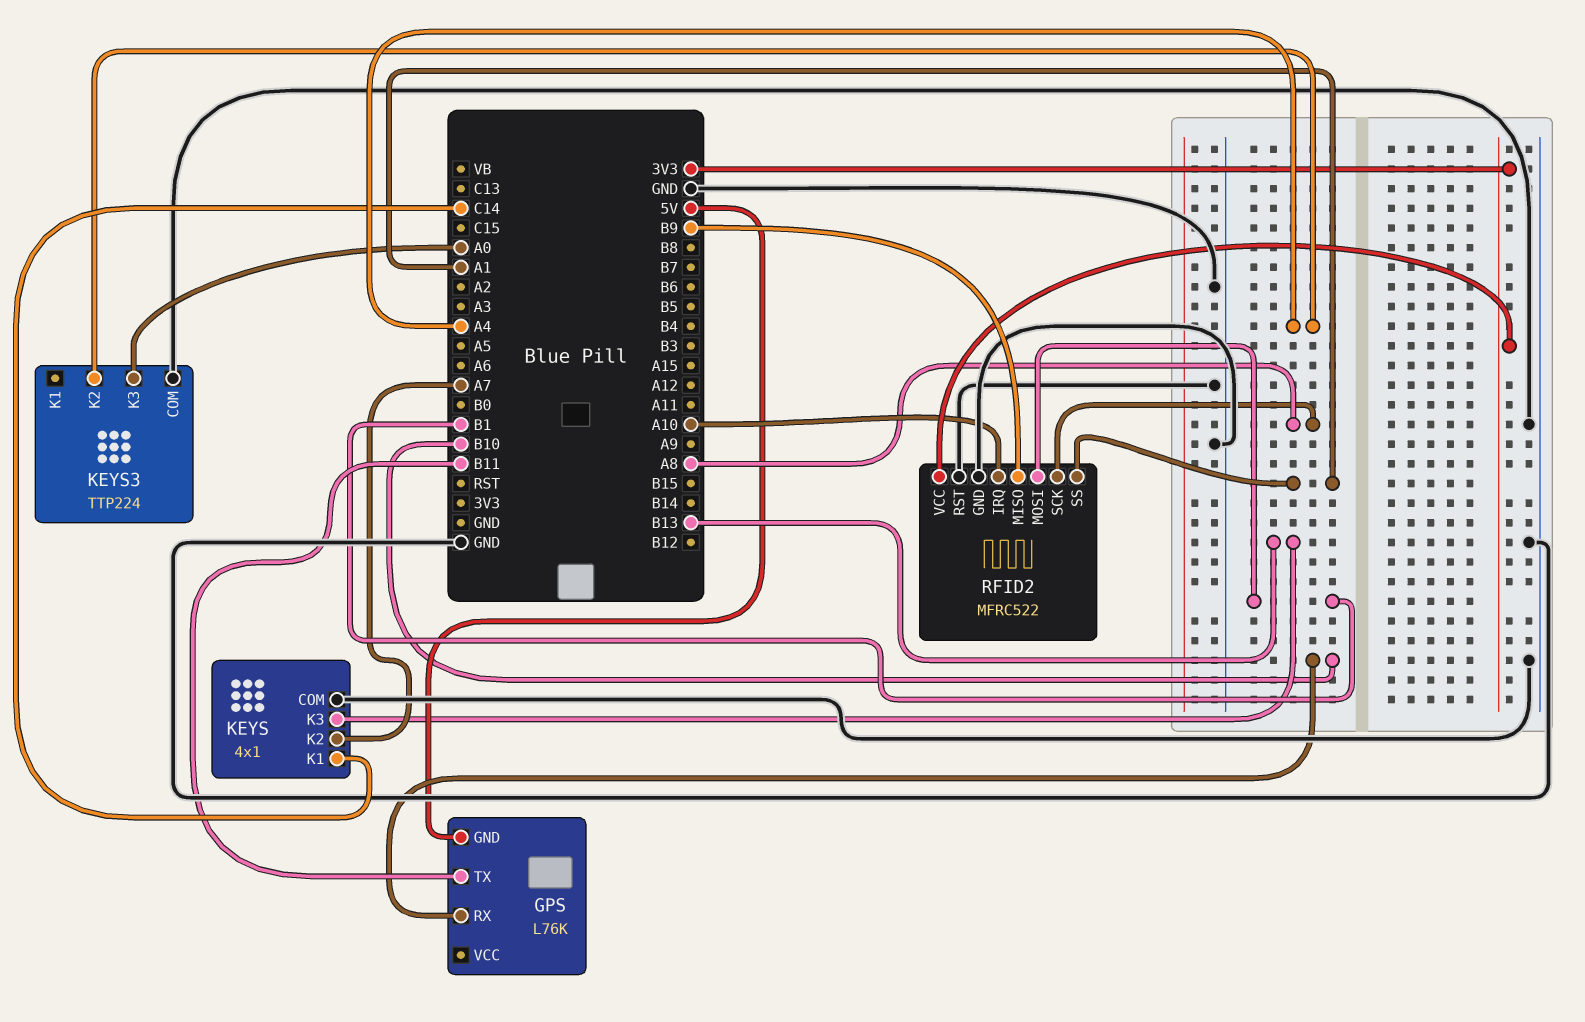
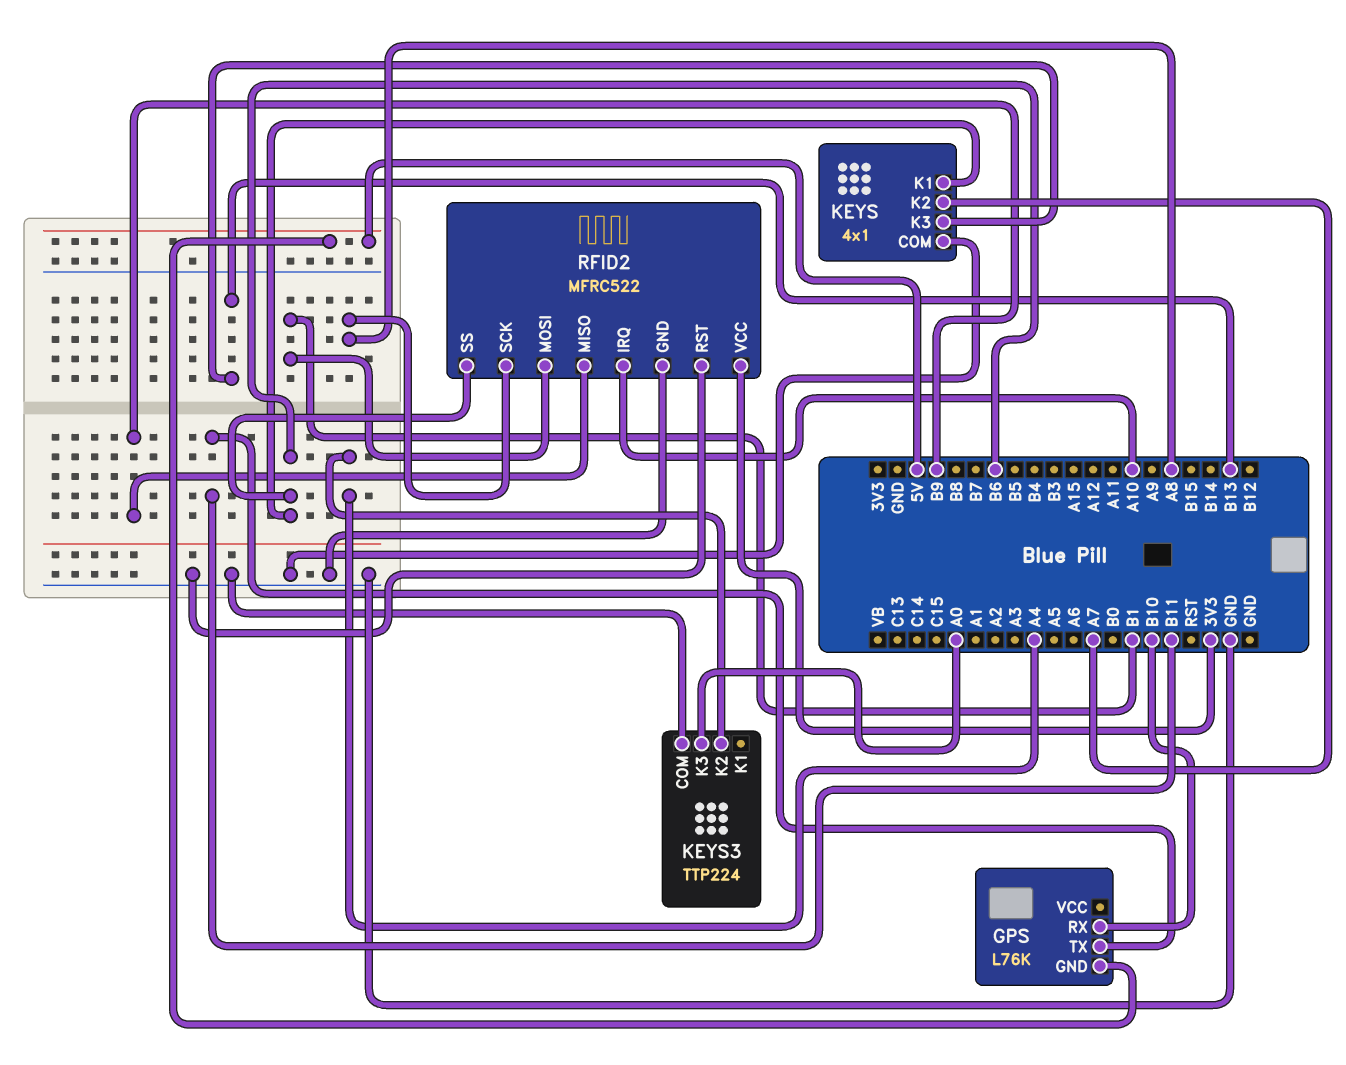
KEYS pin K1: C14 -> B6
RFID2 pin SS: A1 -> B6

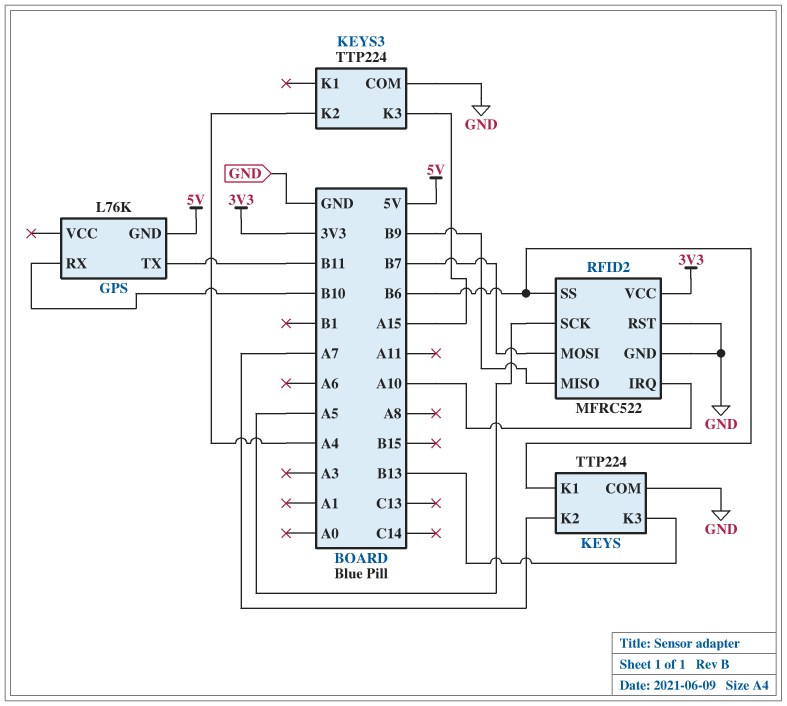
KEYS: 4x1 -> TTP224
KEYS3 pin K3: A0 -> A15
RFID2 pin MOSI: B1 -> B7
RFID2 pin SCK: A8 -> A5

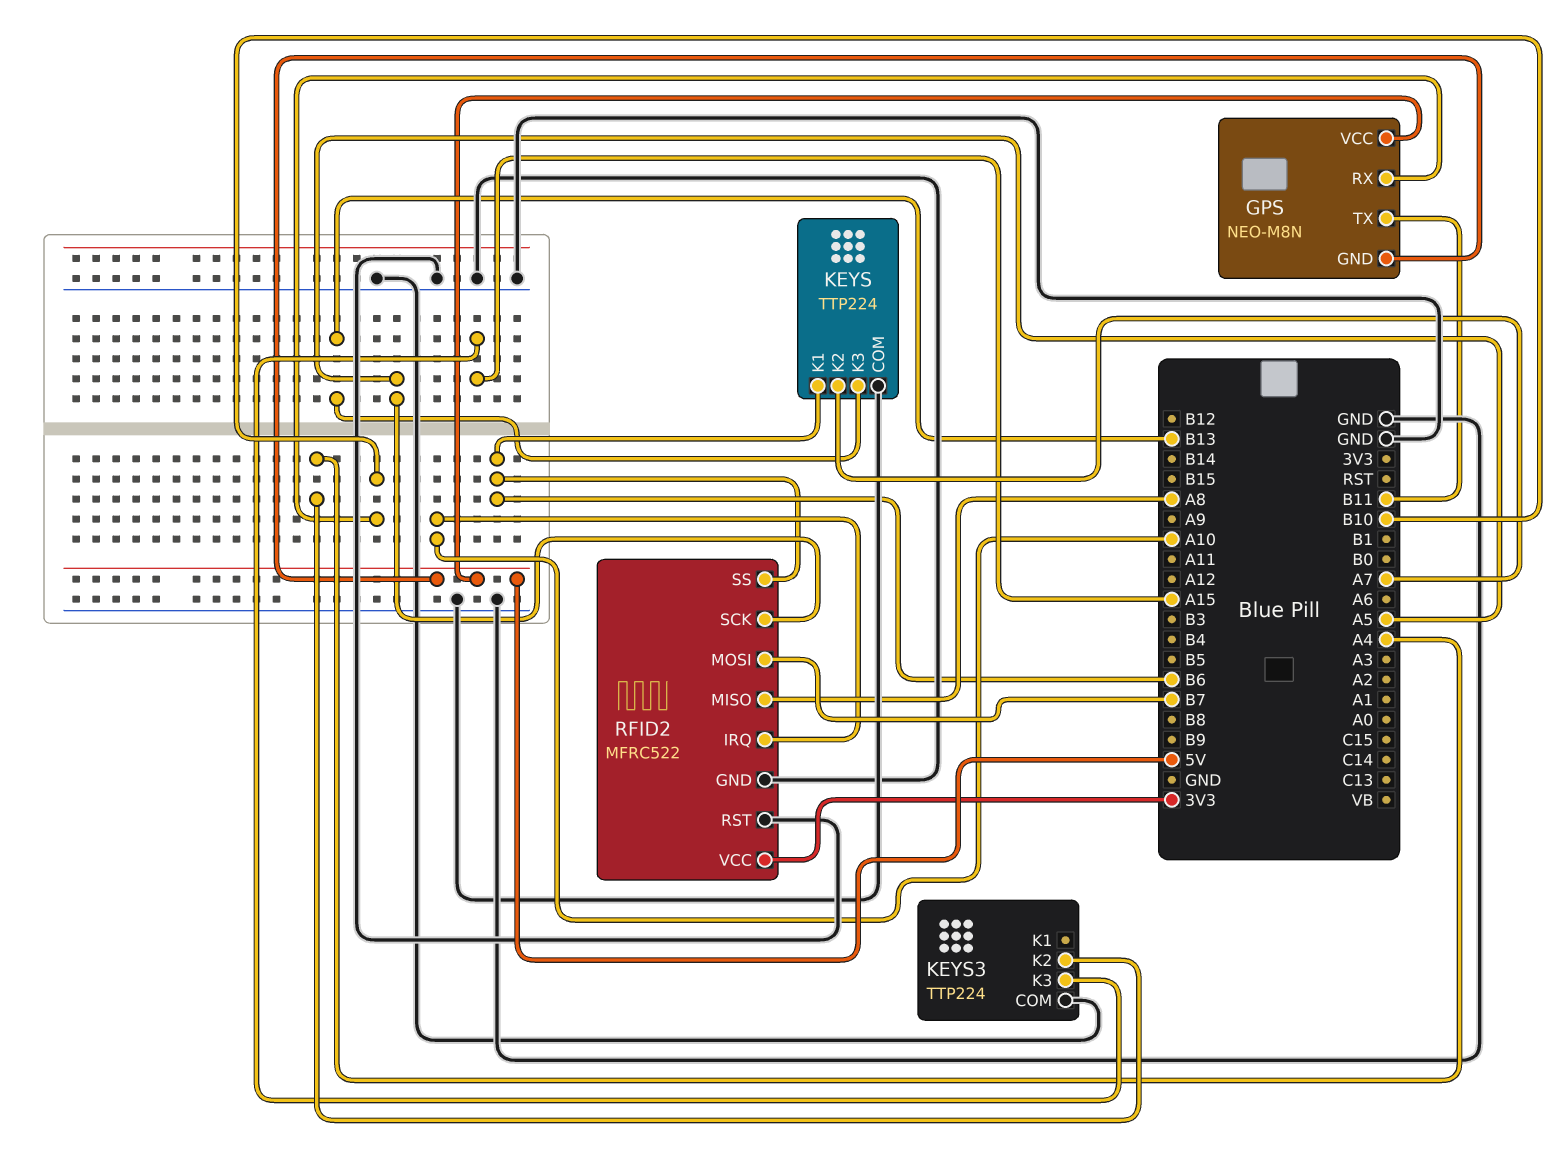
GPS: L76K -> NEO-M8N
GPS pin VCC: none -> 5V
RFID2 pin MISO: B9 -> A8

